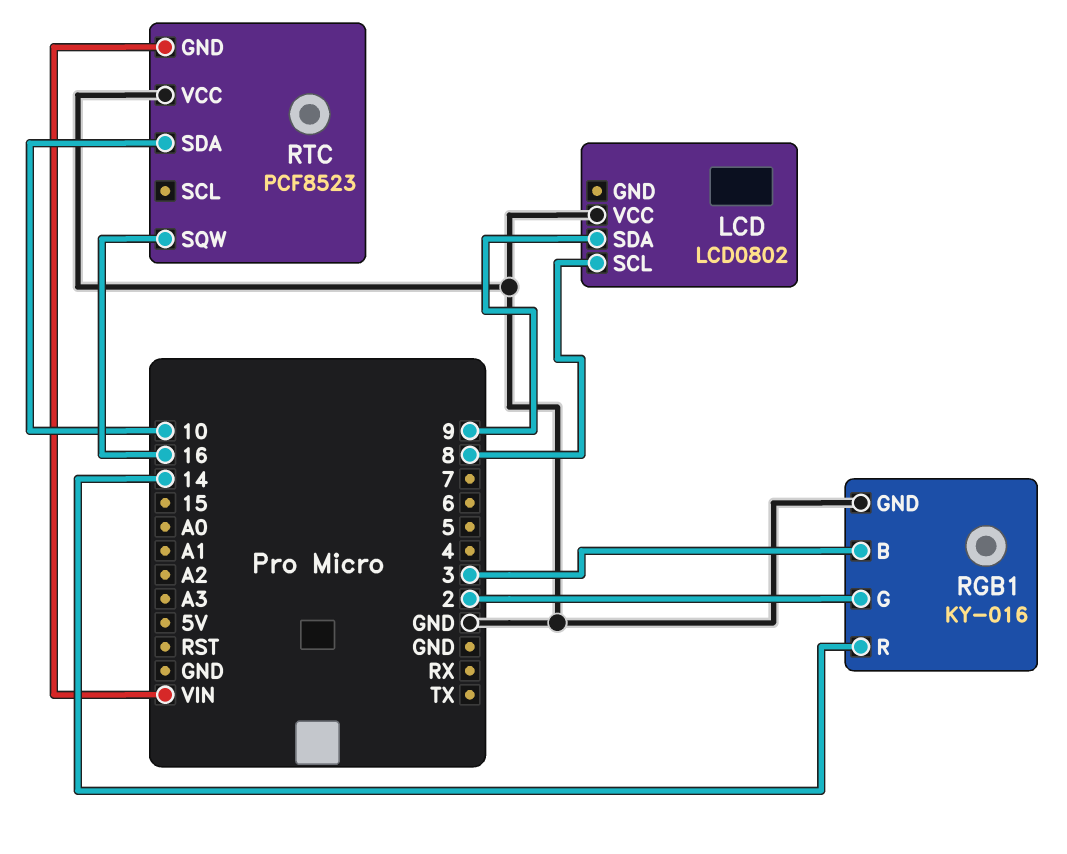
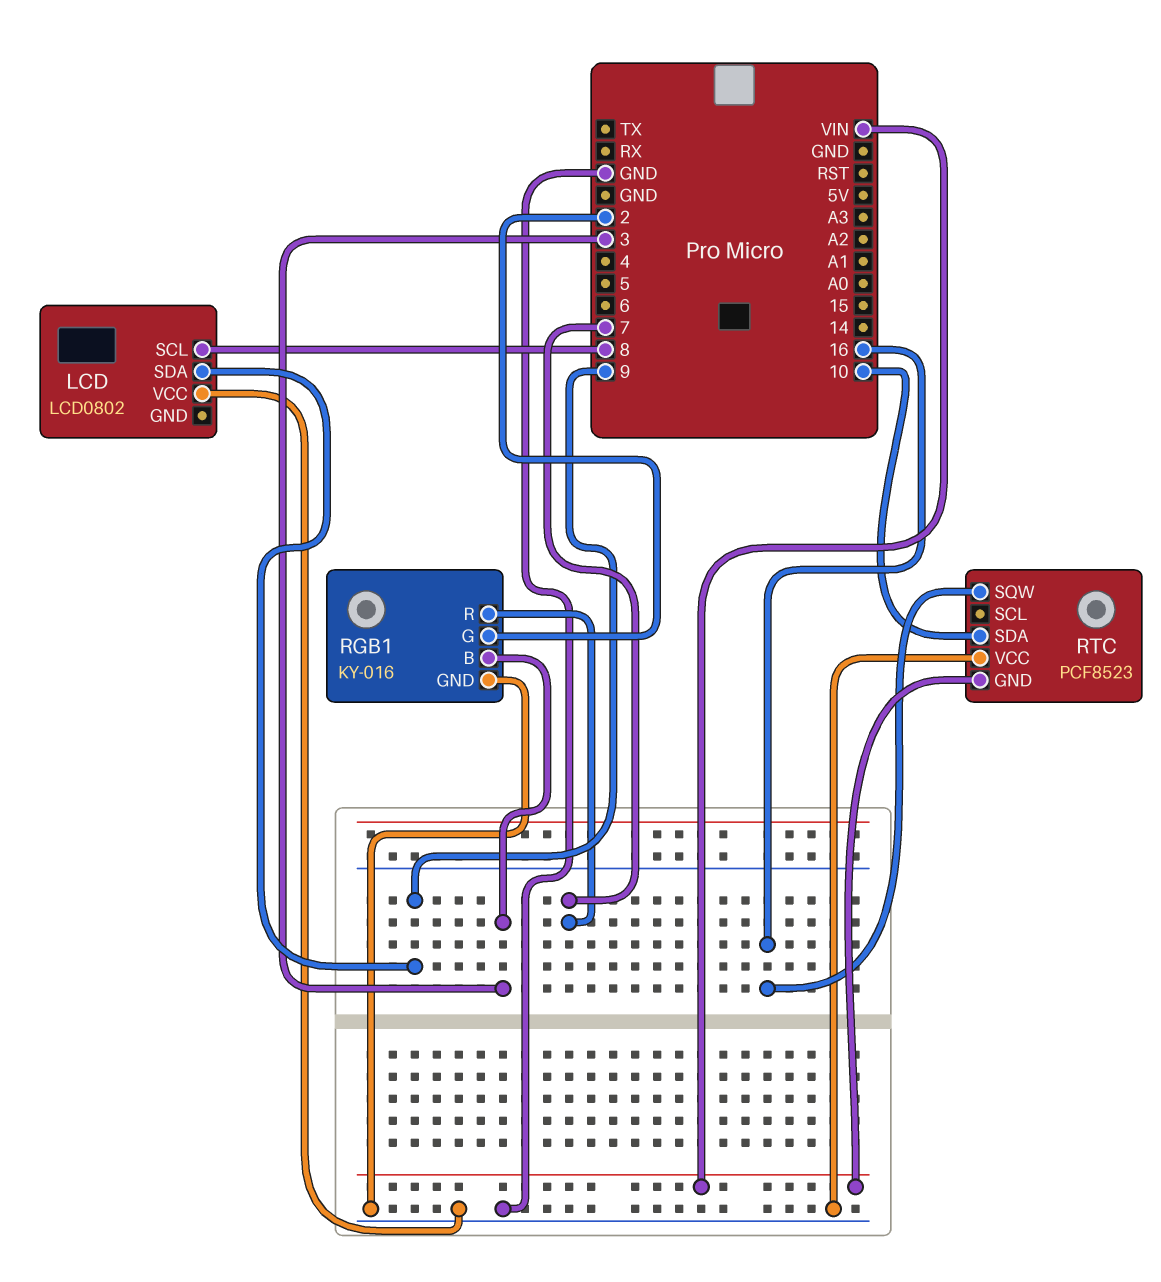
RGB1 pin R: 14 -> 7

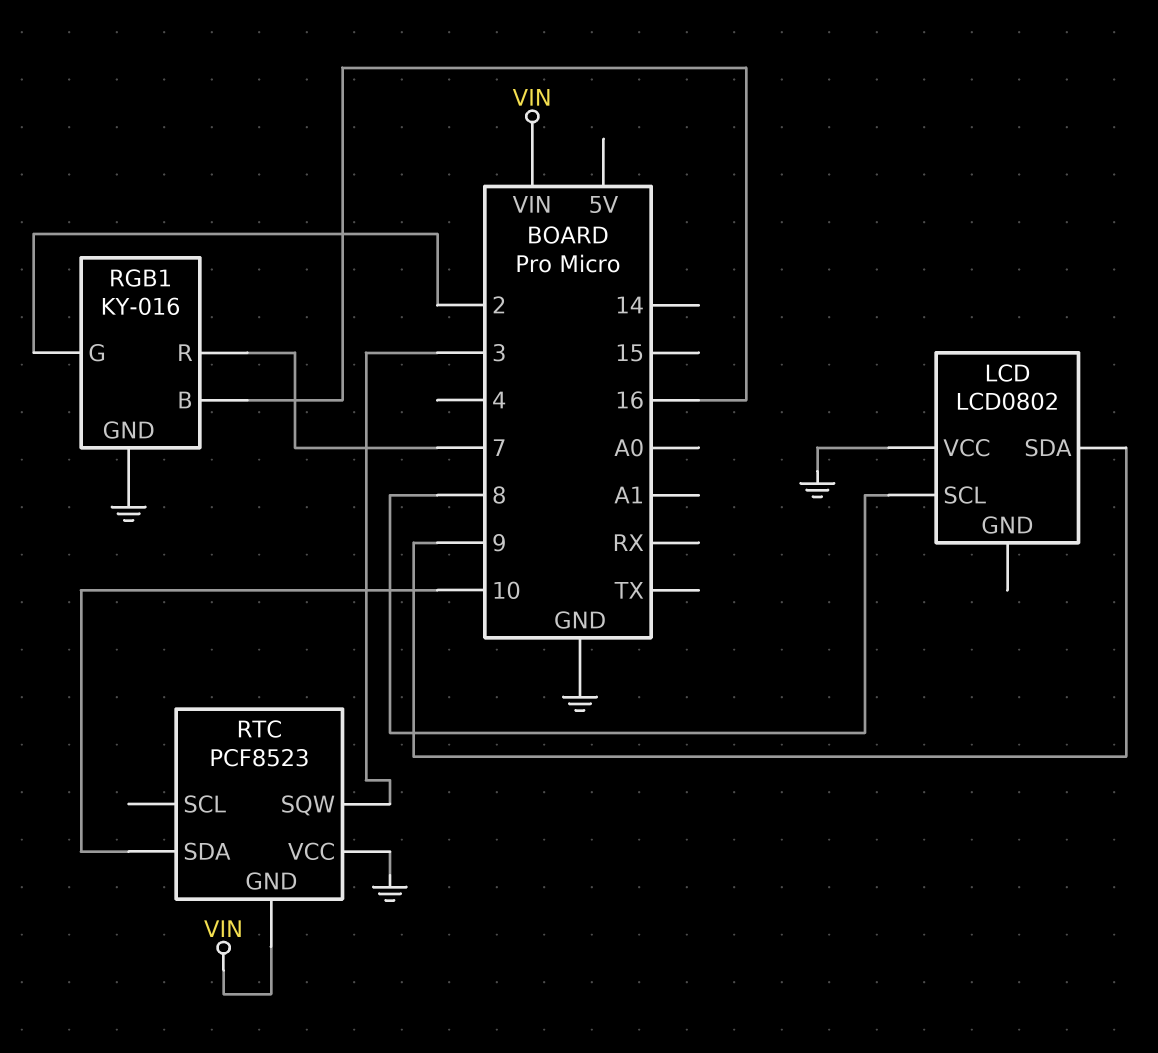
RGB1 pin B: 3 -> 16
RTC pin SQW: 16 -> 3

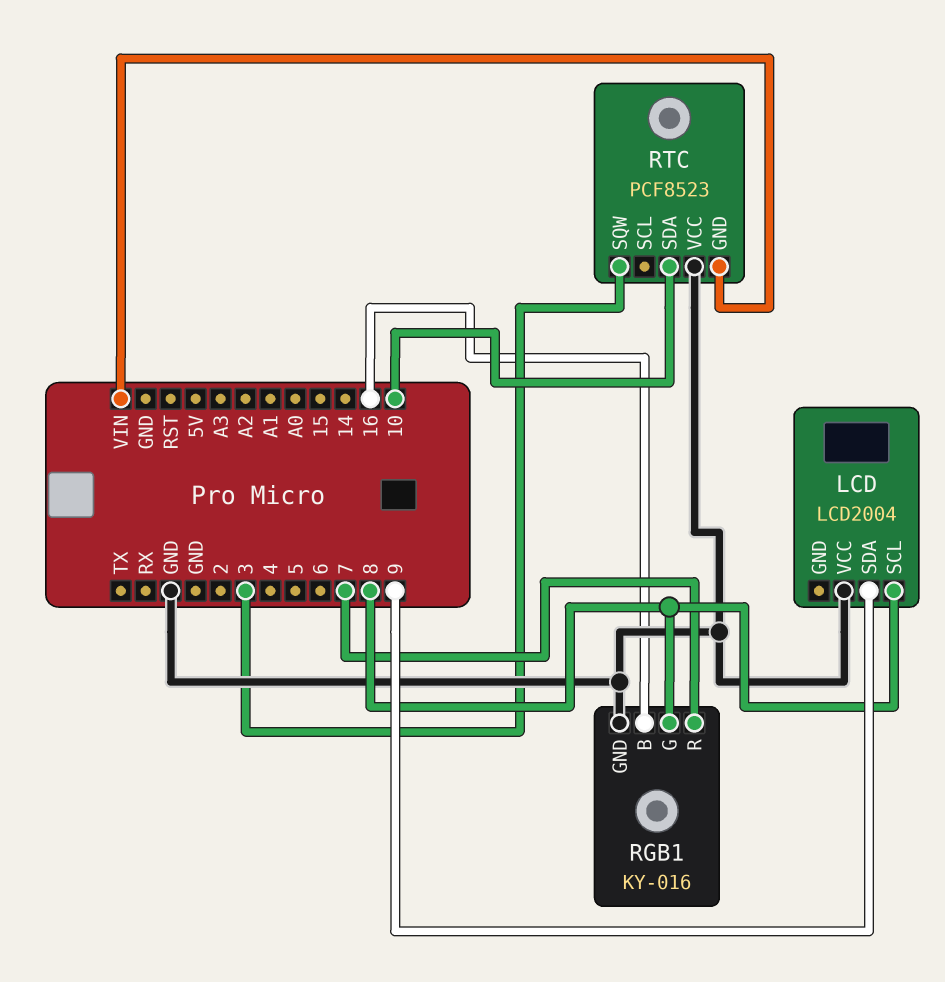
LCD: LCD0802 -> LCD2004
RGB1 pin G: 2 -> 8

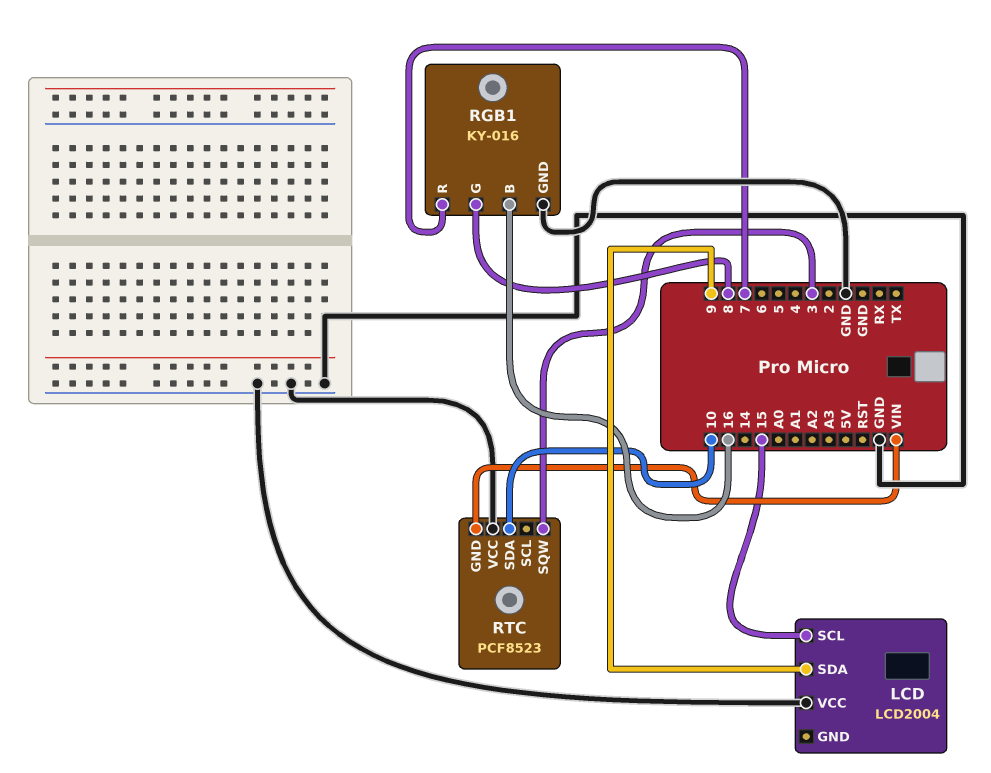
LCD pin SCL: 8 -> 15

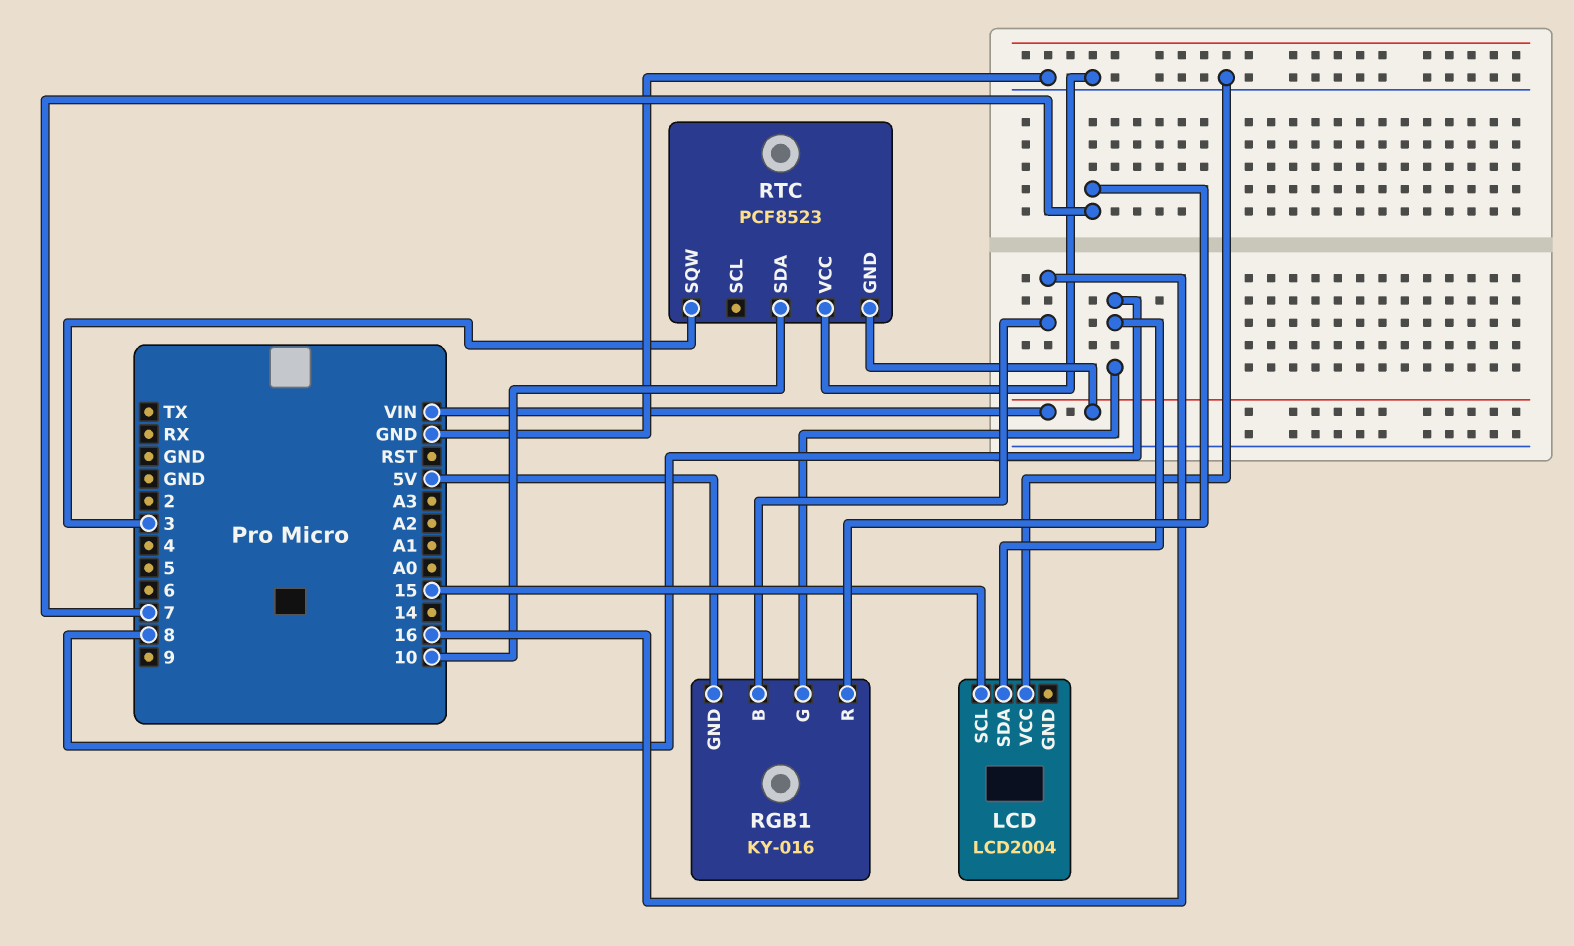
LCD pin SDA: 9 -> 8
RGB1 pin GND: GND -> 5V

